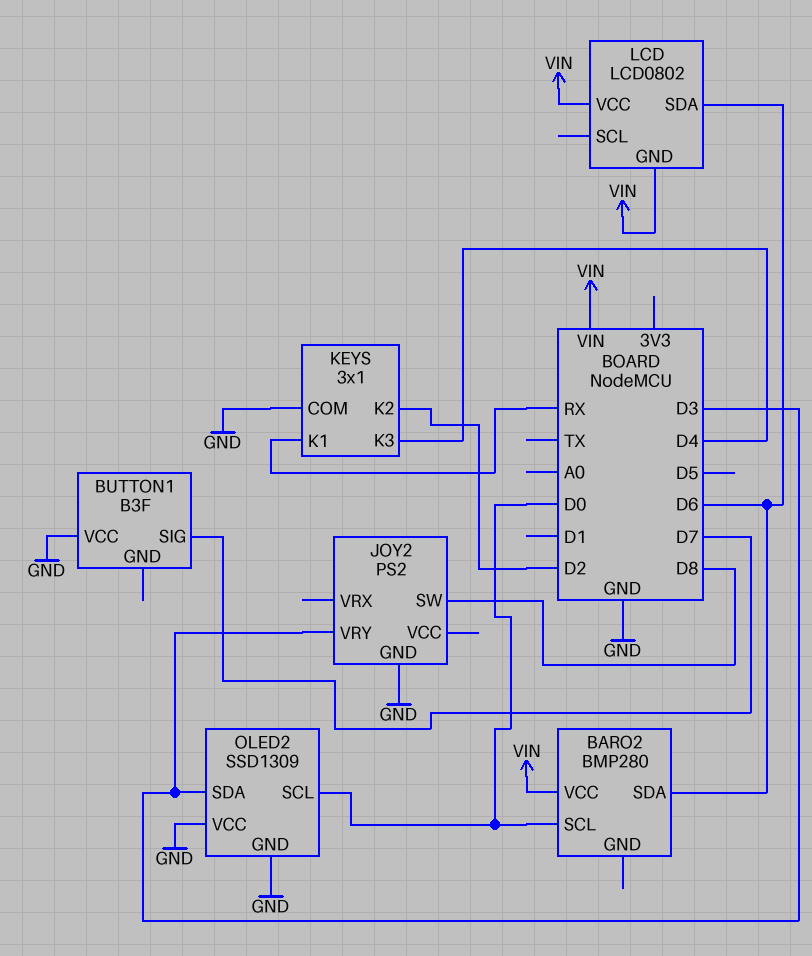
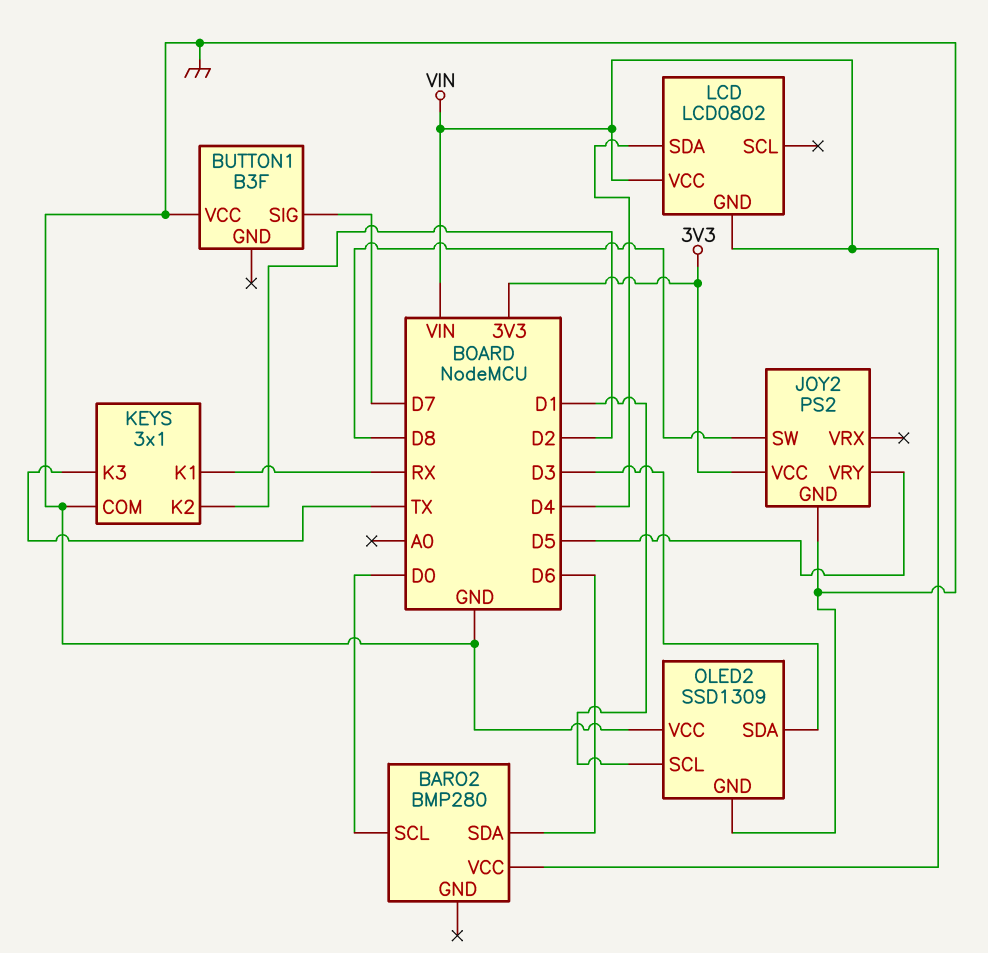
JOY2 pin VCC: none -> 3V3
JOY2 pin VRY: D3 -> D5
KEYS pin K3: D4 -> TX
LCD pin SDA: D6 -> D4
OLED2 pin SCL: D0 -> D1

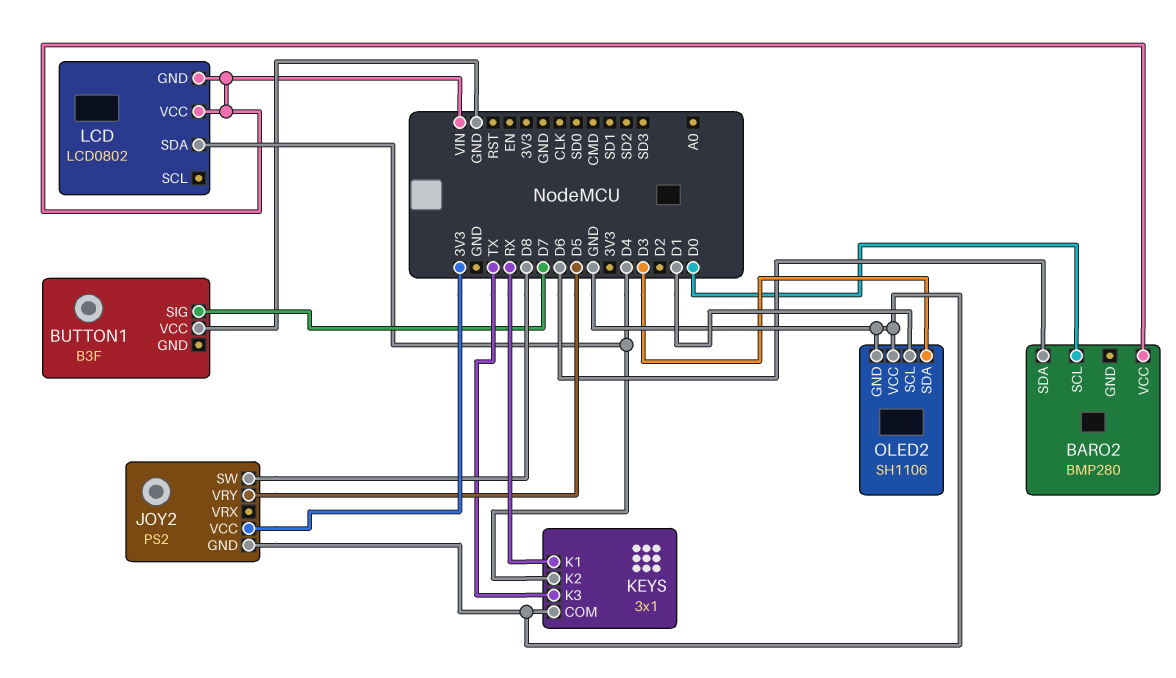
KEYS pin K2: D2 -> D4
OLED2: SSD1309 -> SH1106

